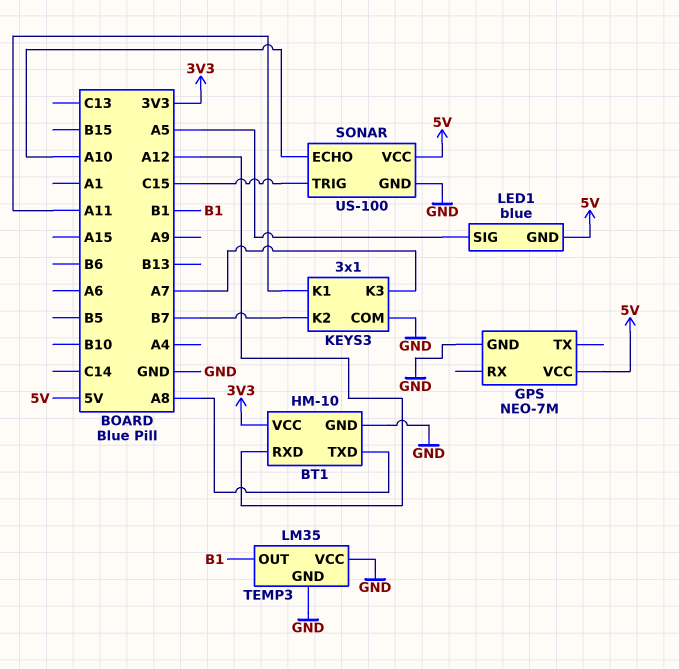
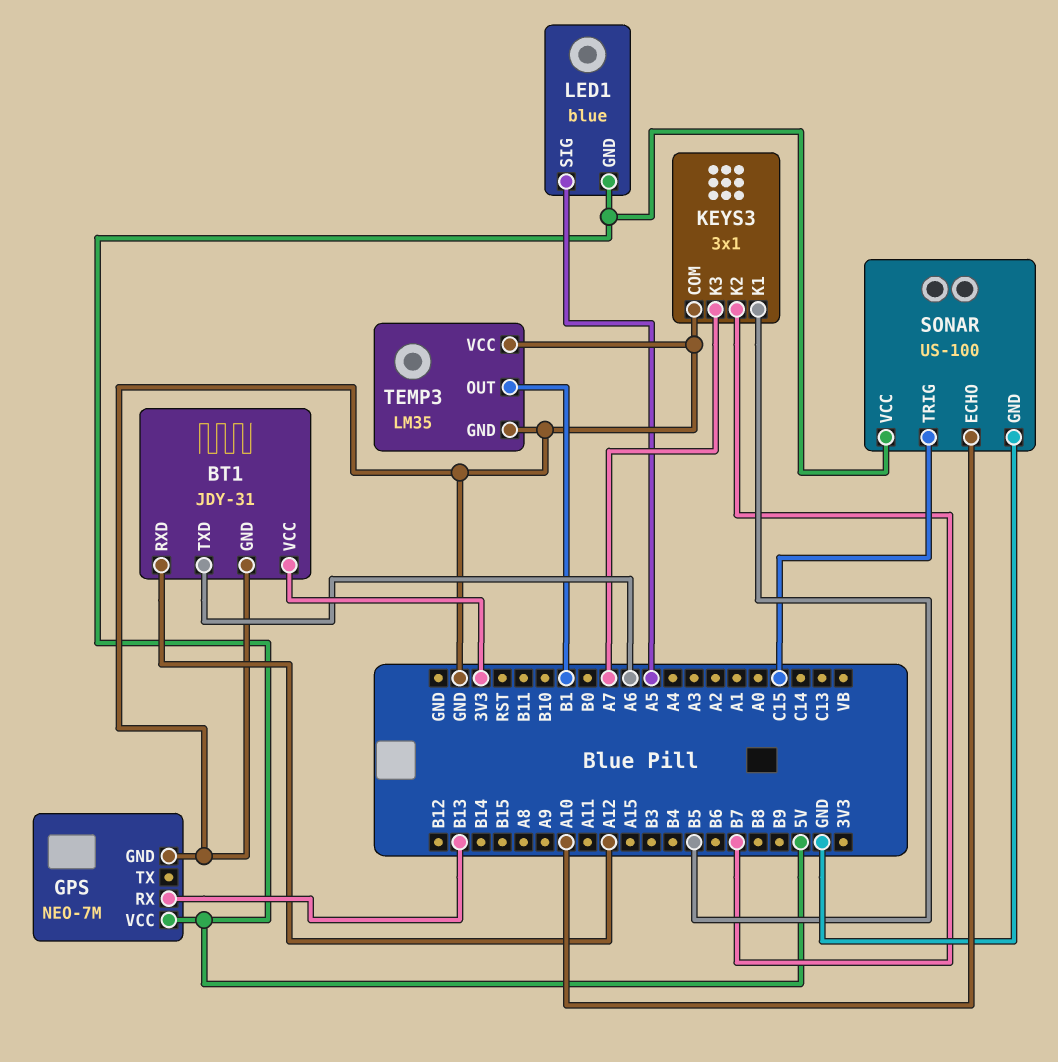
BT1: HM-10 -> JDY-31
BT1 pin TXD: A8 -> A6
GPS pin RX: none -> B13
KEYS3 pin K1: A11 -> B5

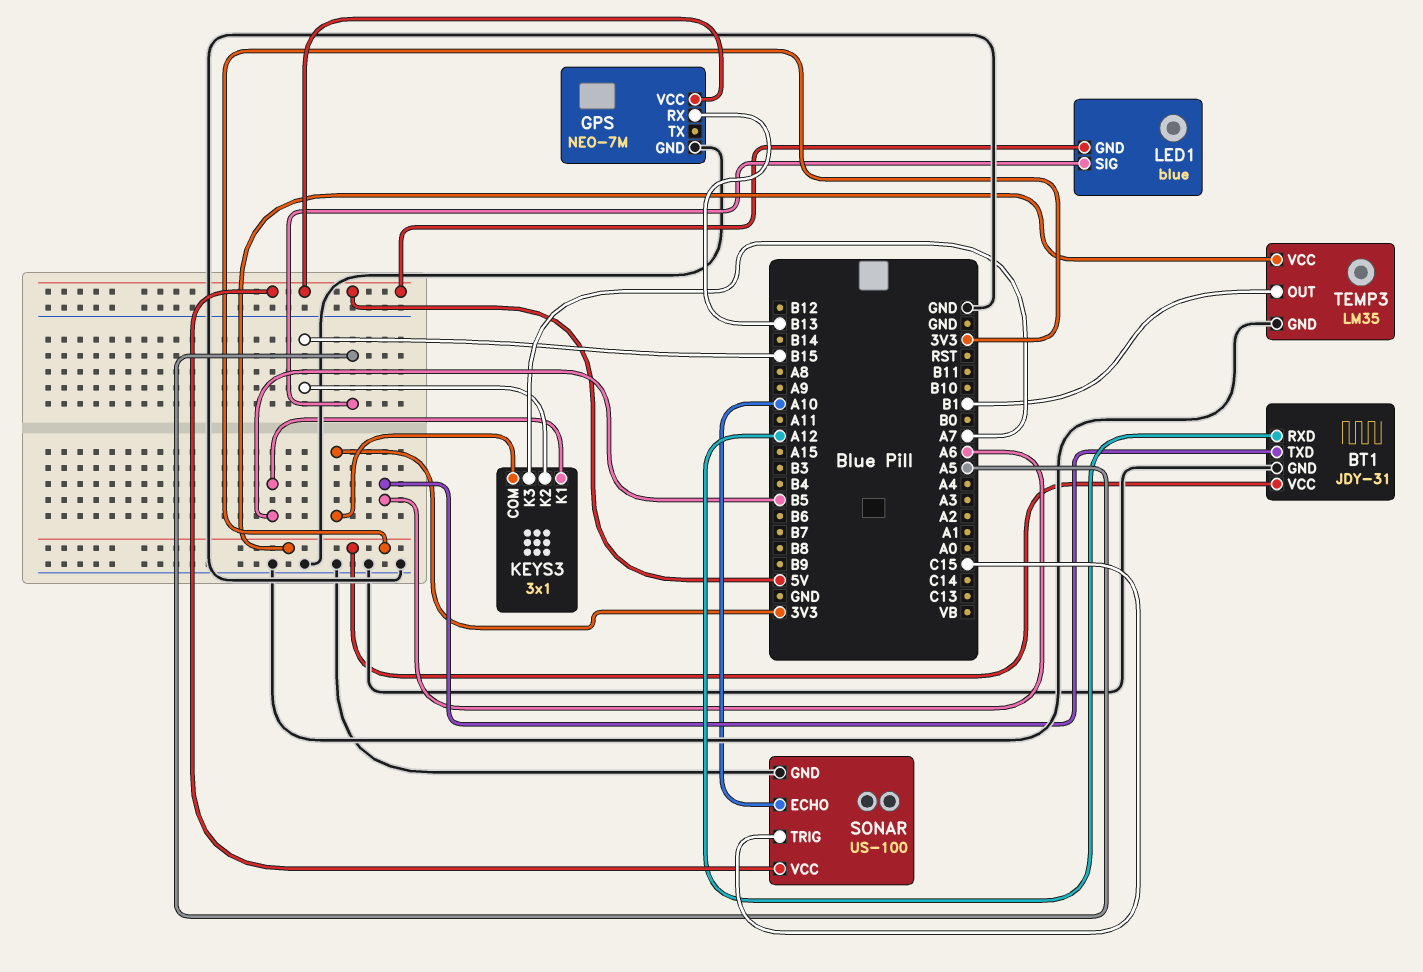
KEYS3 pin COM: GND -> 3V3
KEYS3 pin K2: B7 -> B15
TEMP3 pin VCC: GND -> 3V3

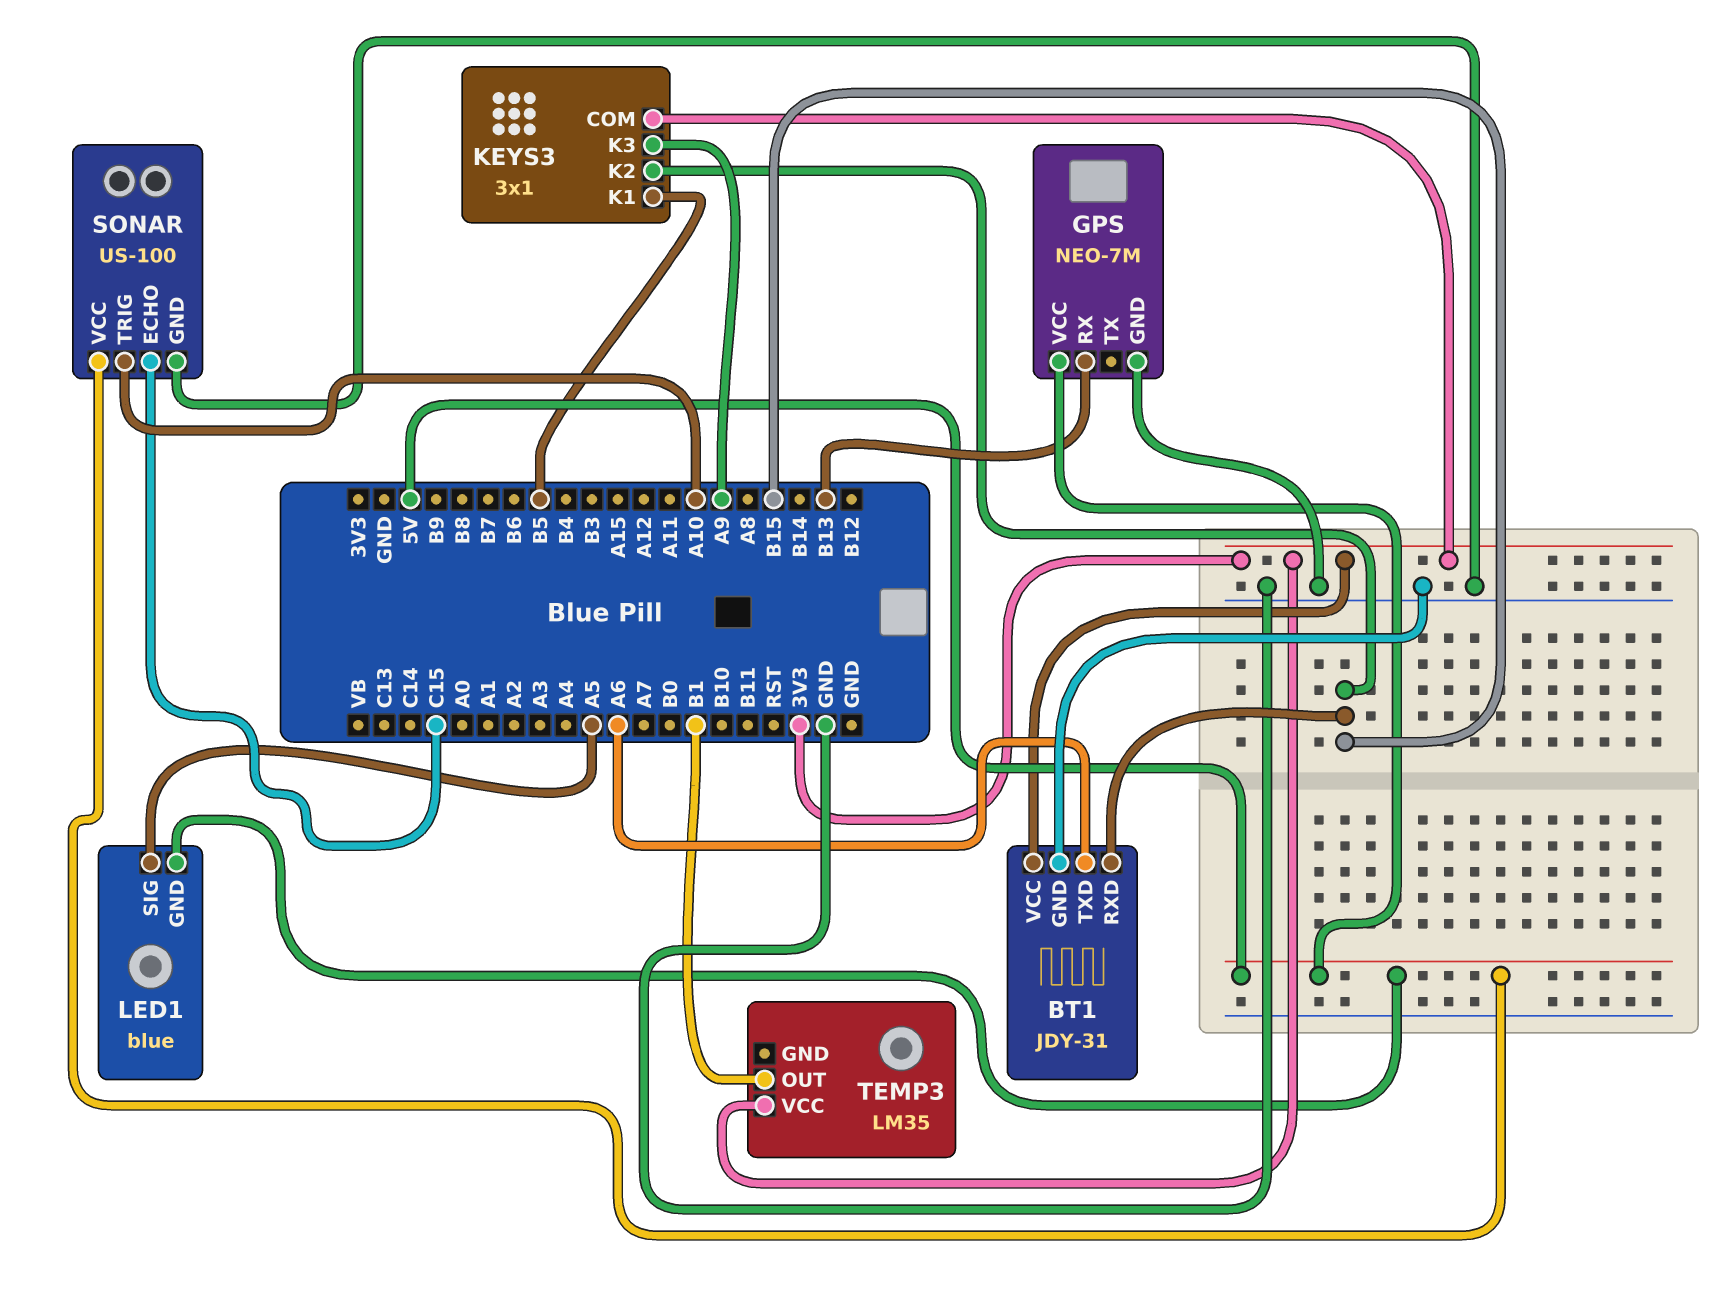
BT1 pin RXD: A12 -> B15
KEYS3 pin K3: A7 -> A9
SONAR pin ECHO: A10 -> C15
SONAR pin TRIG: C15 -> A10
TEMP3 pin GND: GND -> none

